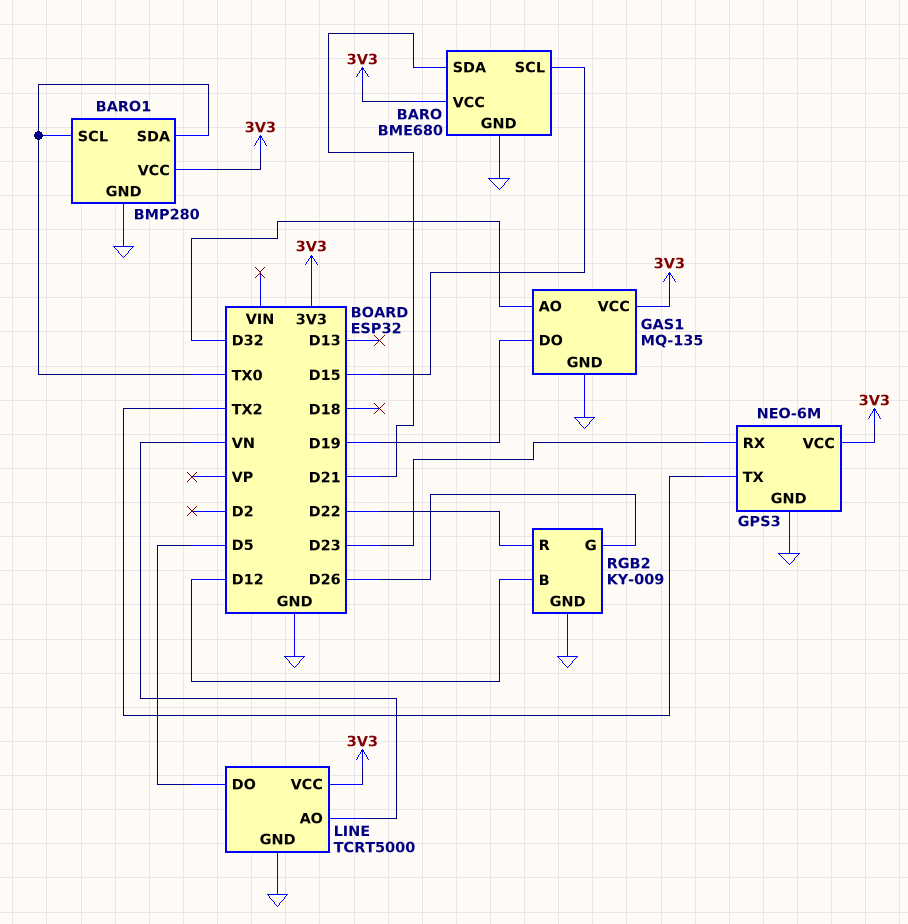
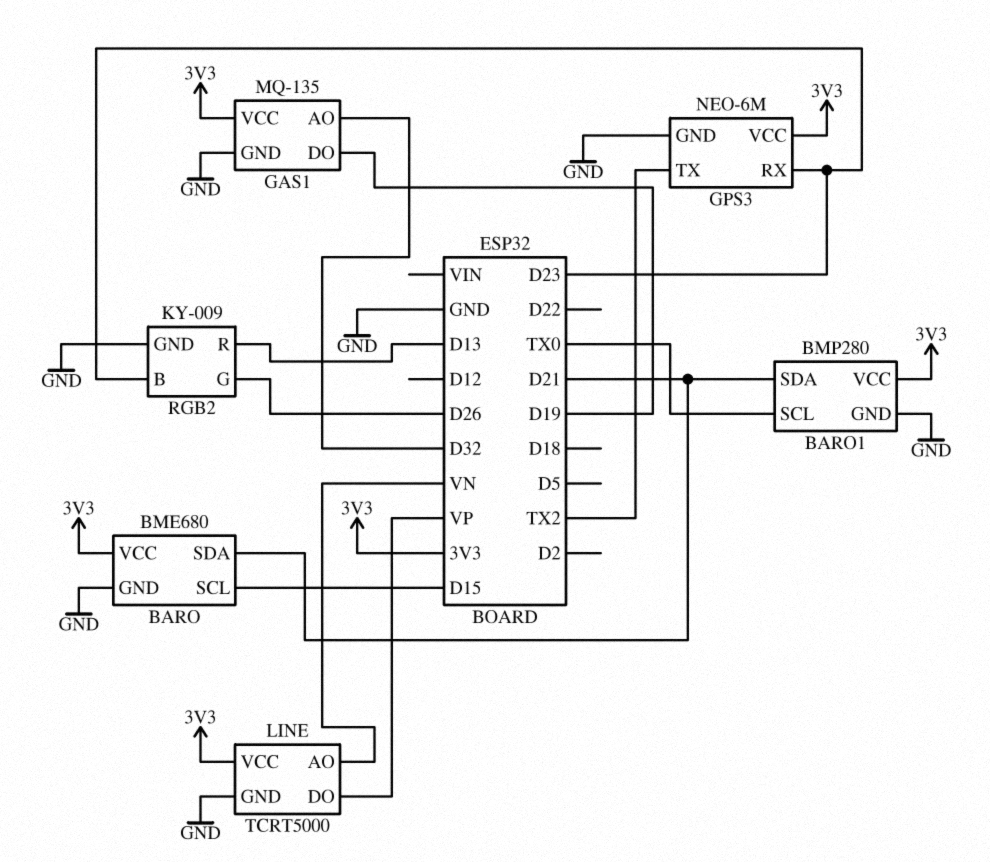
BARO1 pin SDA: TX0 -> D21
LINE pin DO: D5 -> VP
RGB2 pin B: D12 -> D23
RGB2 pin R: D22 -> D13

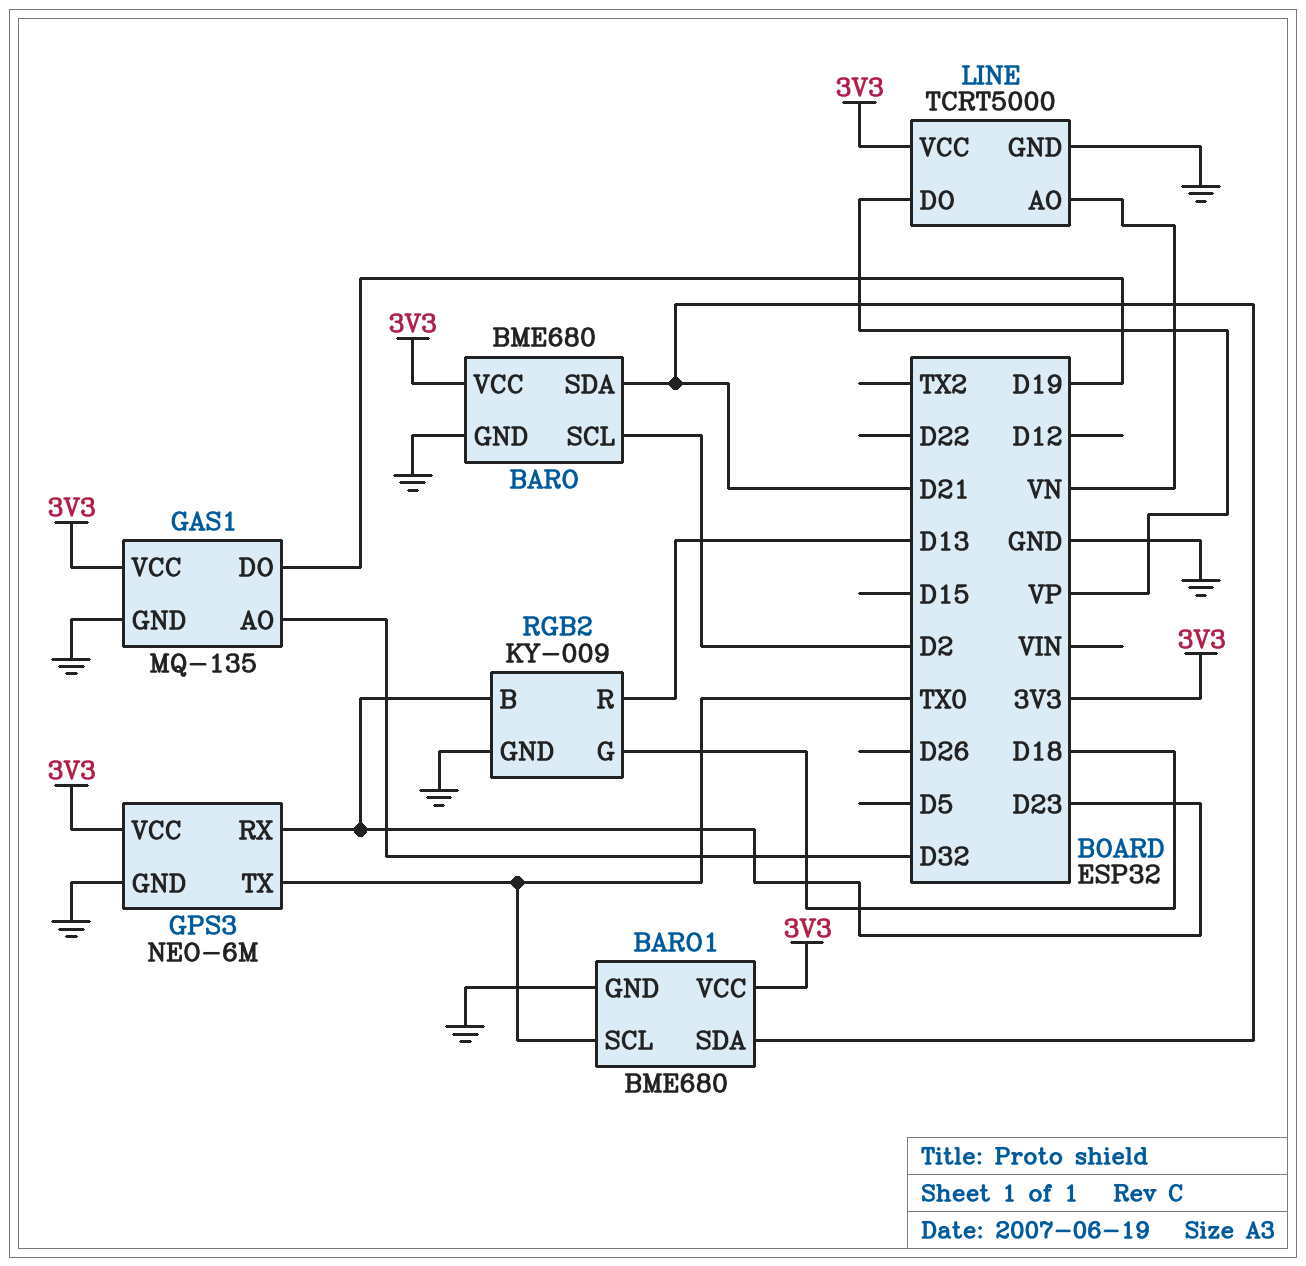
BARO pin SCL: D15 -> D2
BARO1: BMP280 -> BME680
GPS3 pin TX: TX2 -> TX0
RGB2 pin G: D26 -> D18

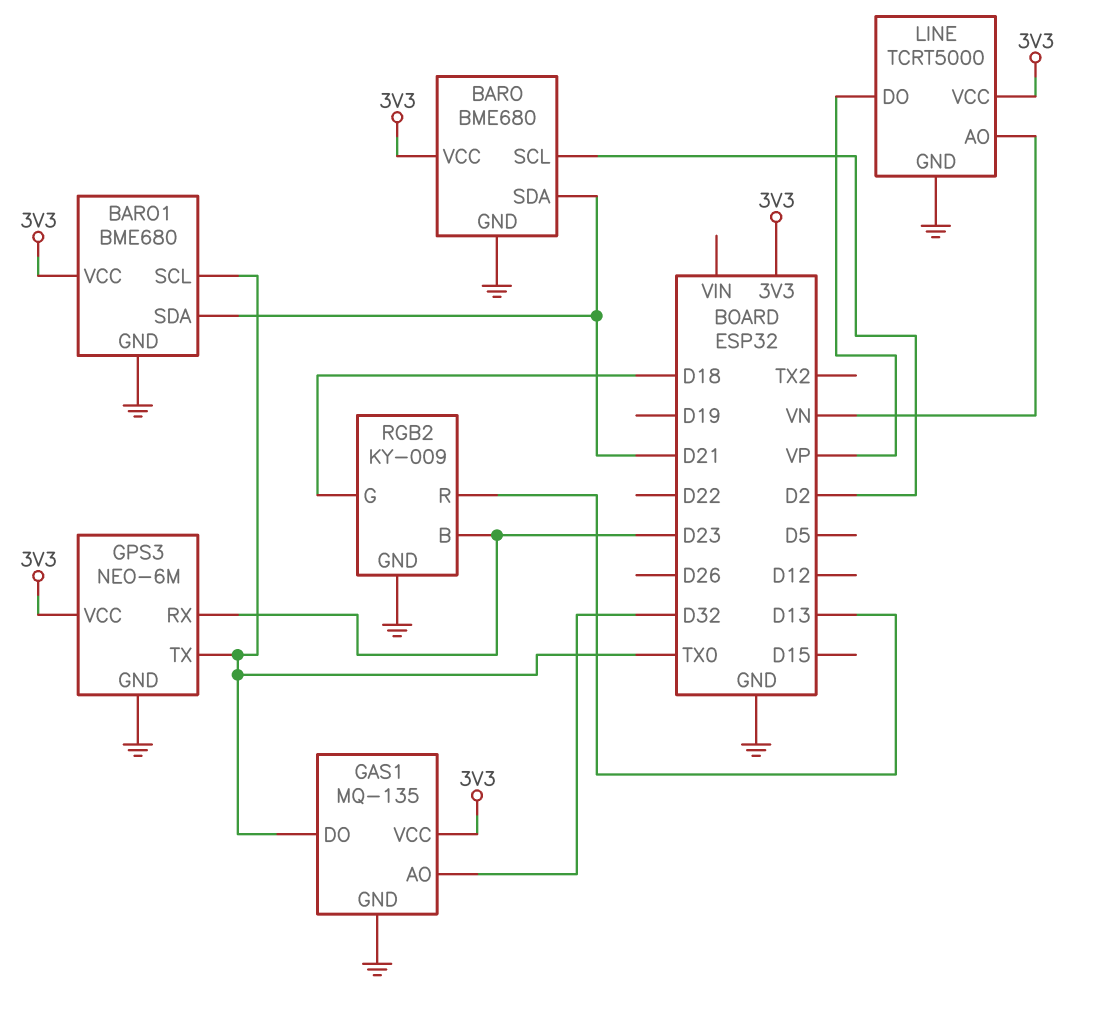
GAS1 pin DO: D19 -> TX0

